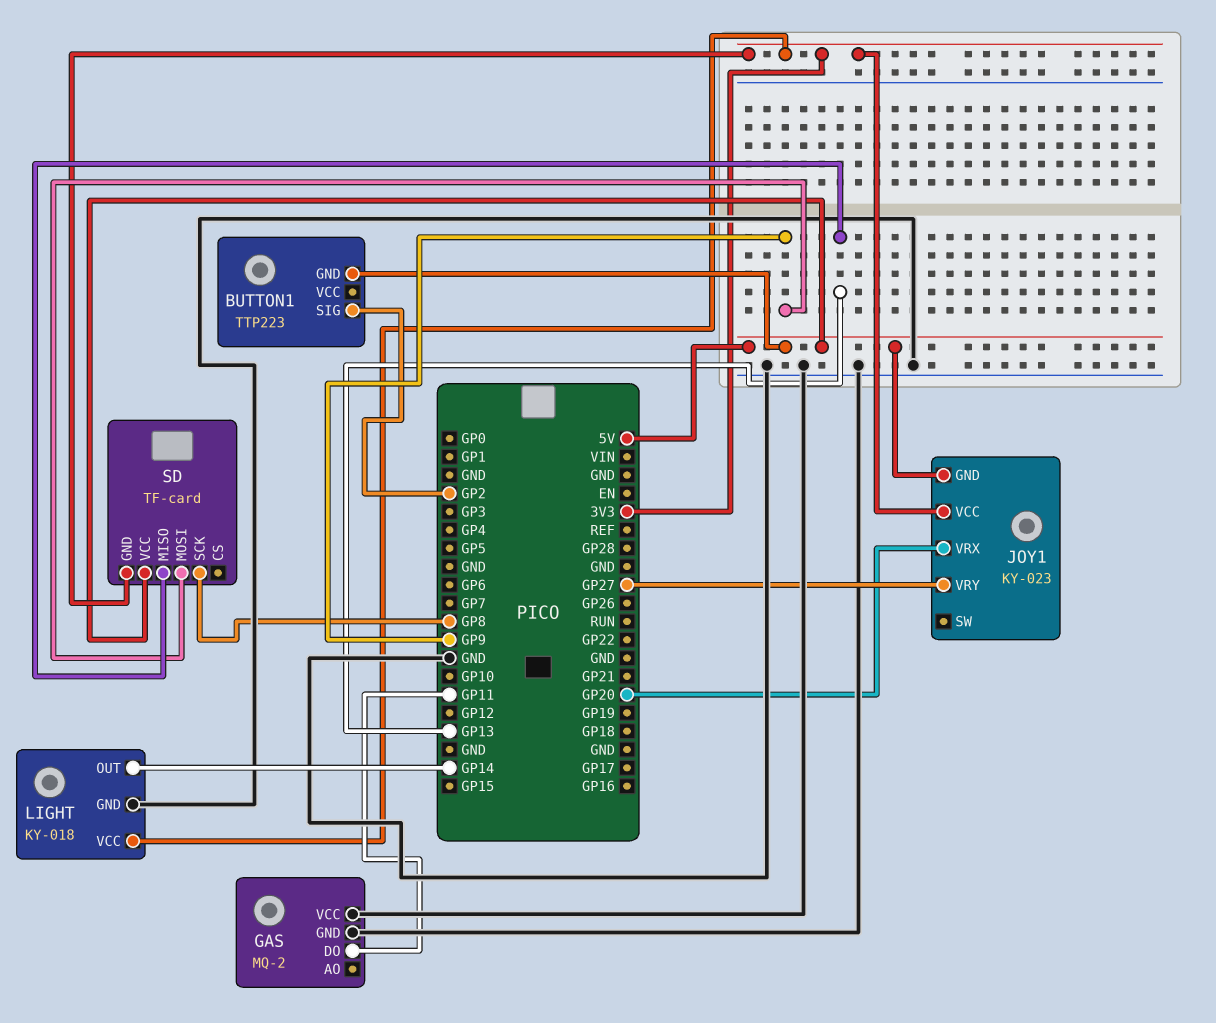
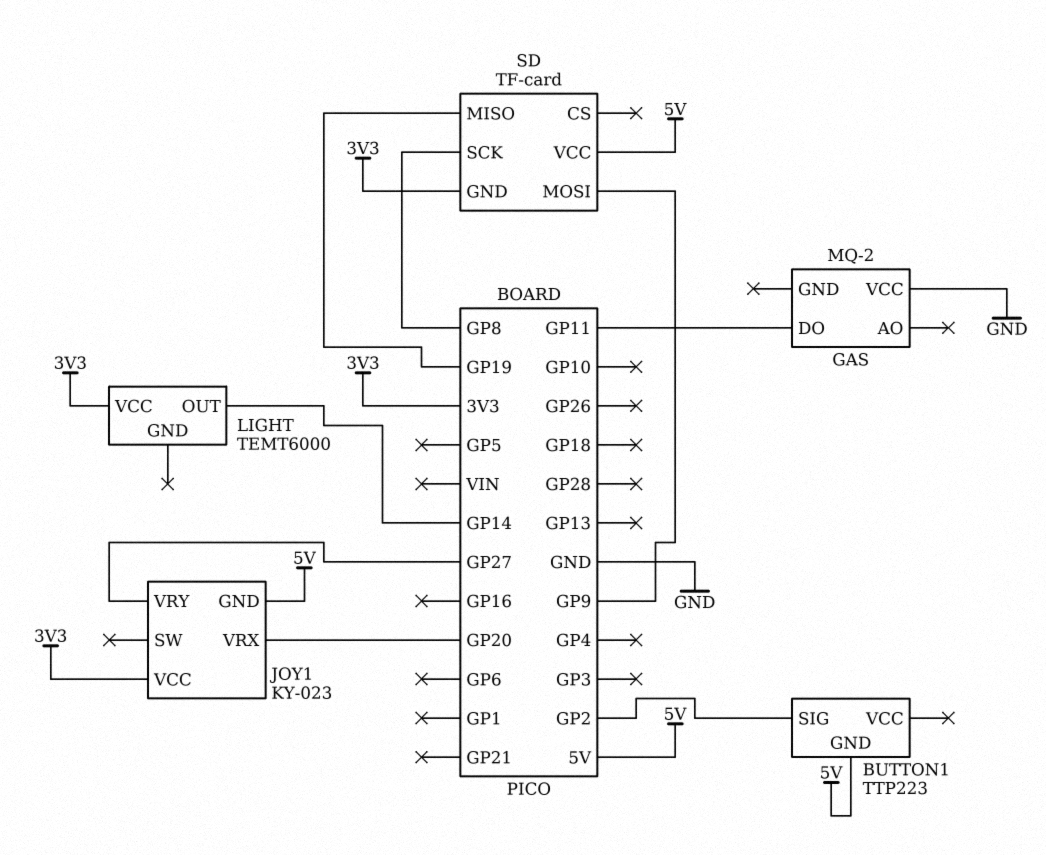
GAS pin GND: GND -> none
LIGHT: KY-018 -> TEMT6000
LIGHT pin GND: GND -> none
SD pin MISO: GP13 -> GP19

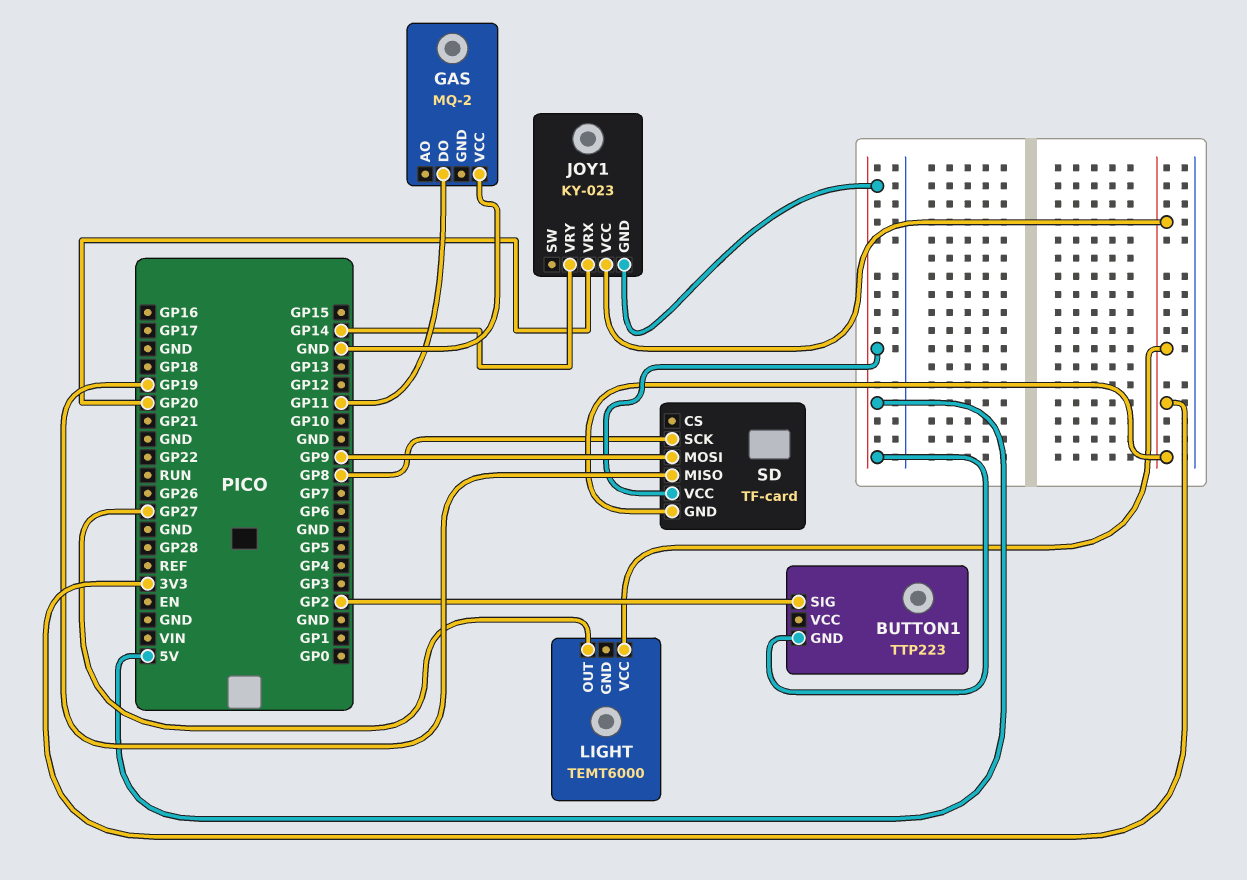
JOY1 pin VRY: GP27 -> GP14
LIGHT pin OUT: GP14 -> GP27

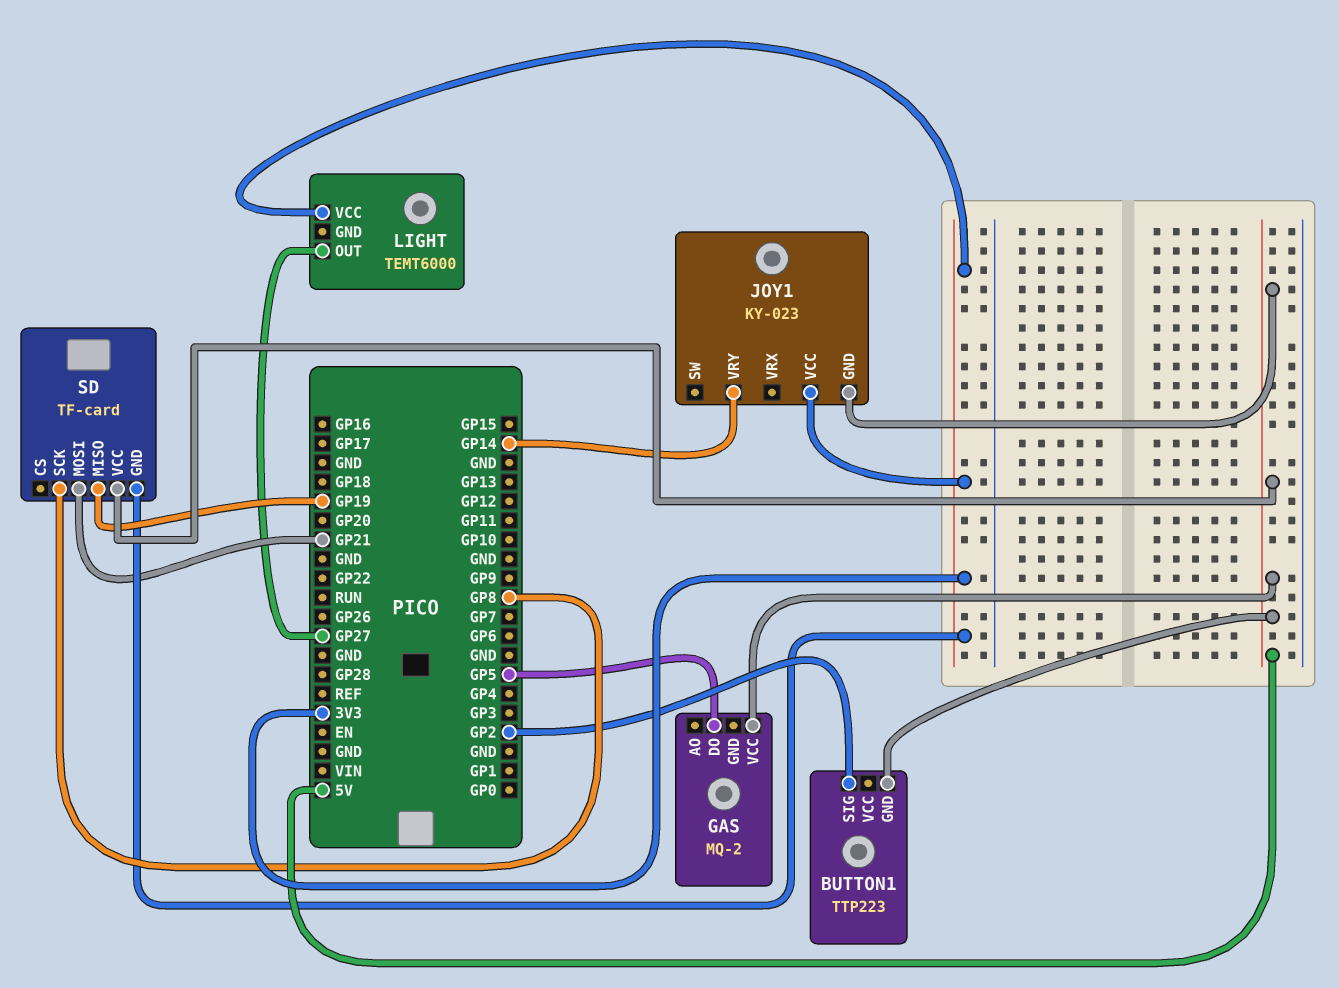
GAS pin DO: GP11 -> GP5
GAS pin VCC: GND -> 5V
JOY1 pin VRX: GP20 -> none
SD pin MOSI: GP9 -> GP21

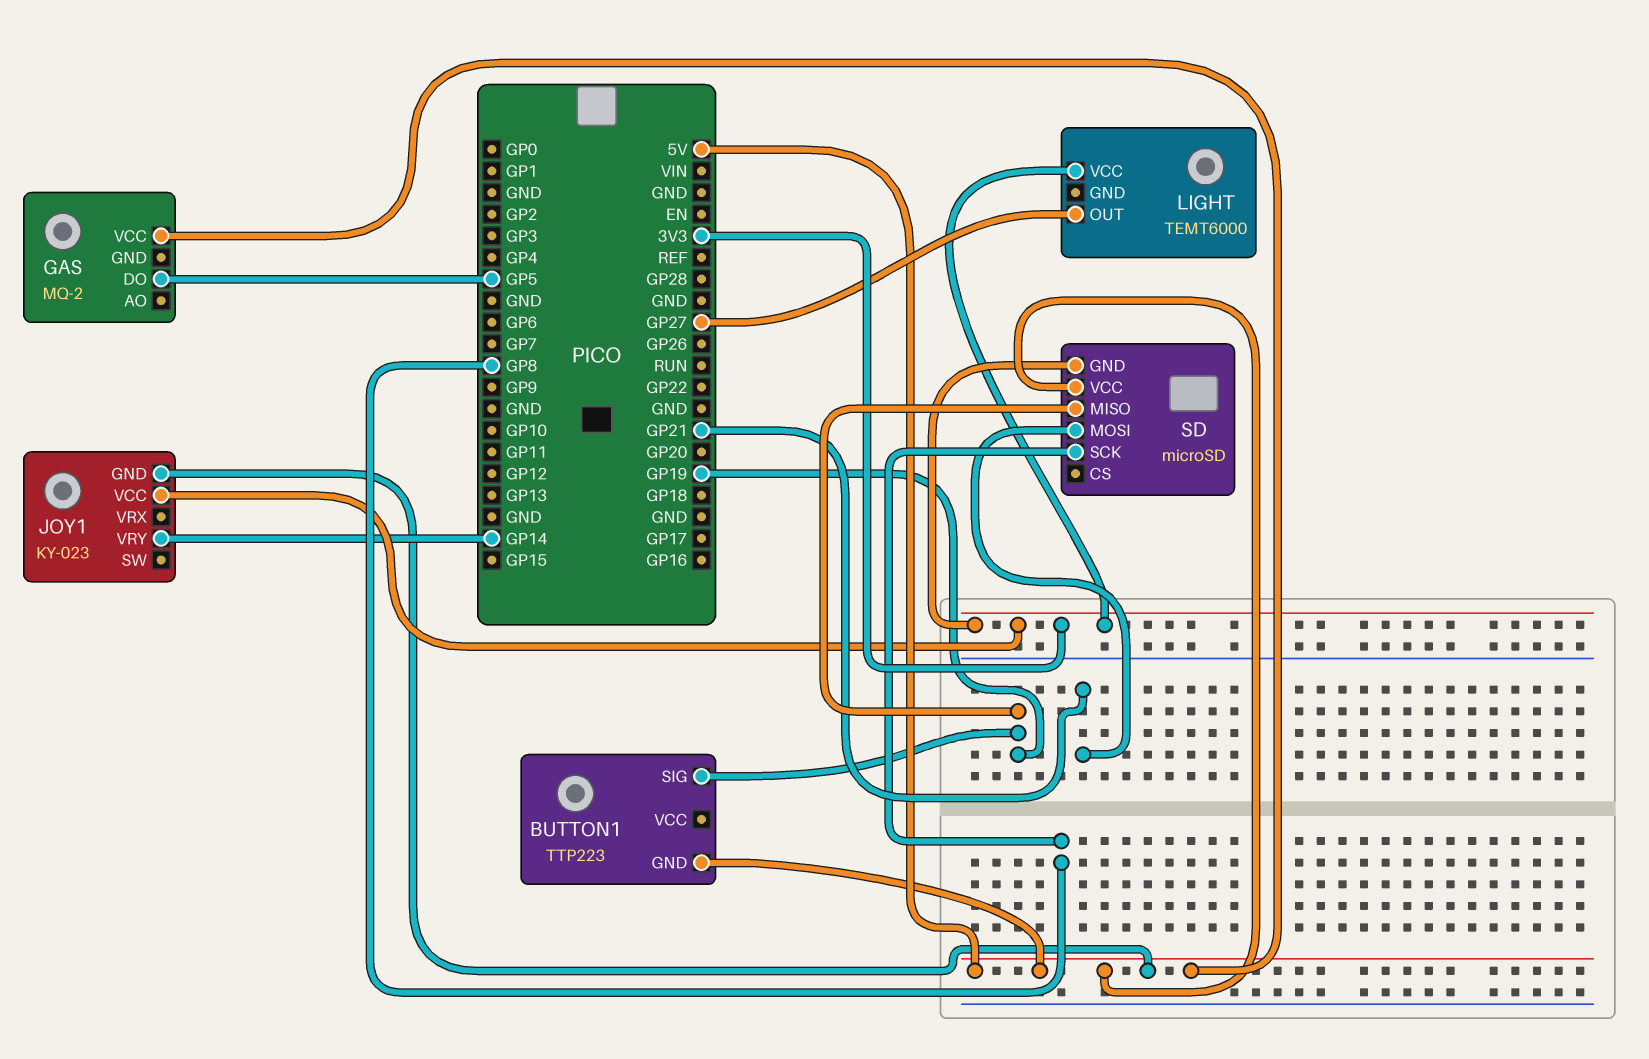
BUTTON1 pin SIG: GP2 -> GP19
SD: TF-card -> microSD

